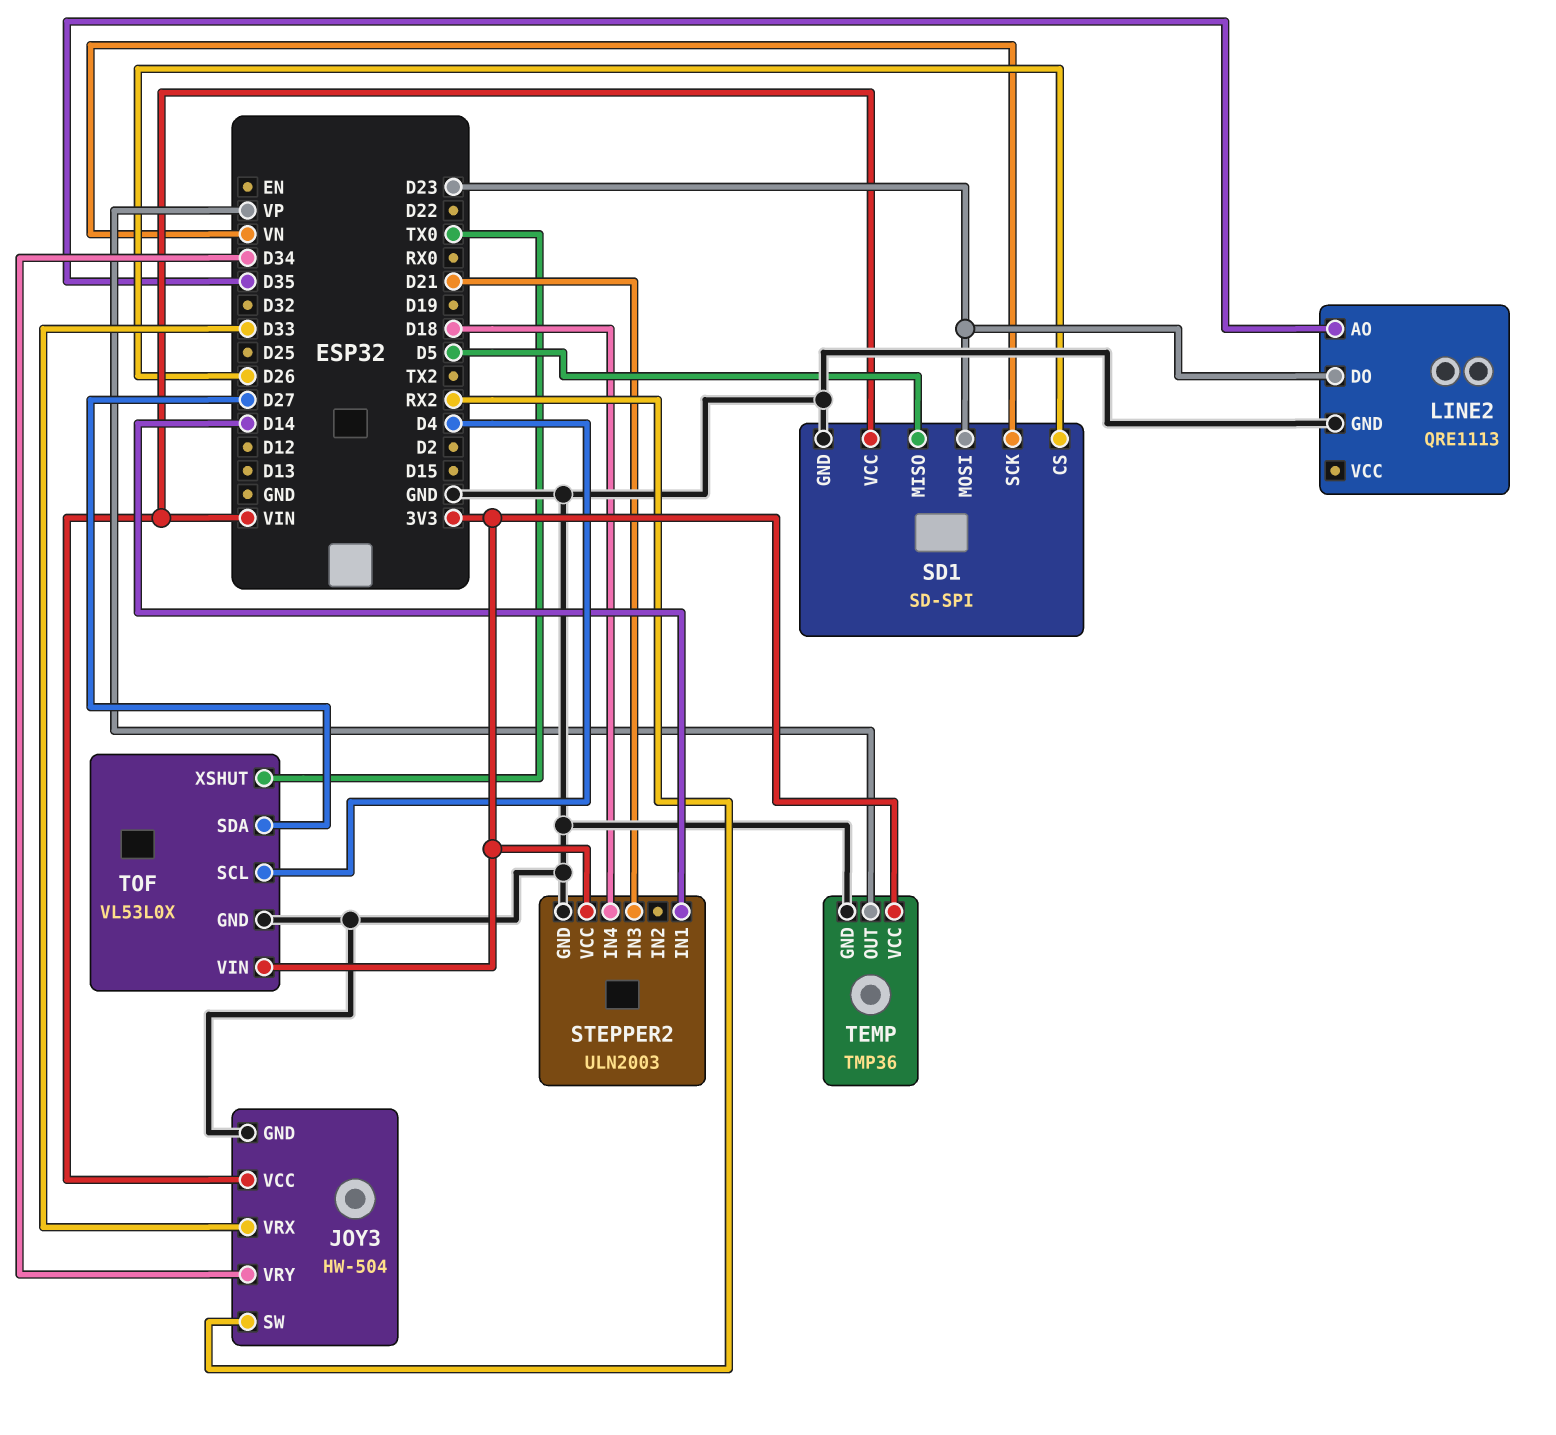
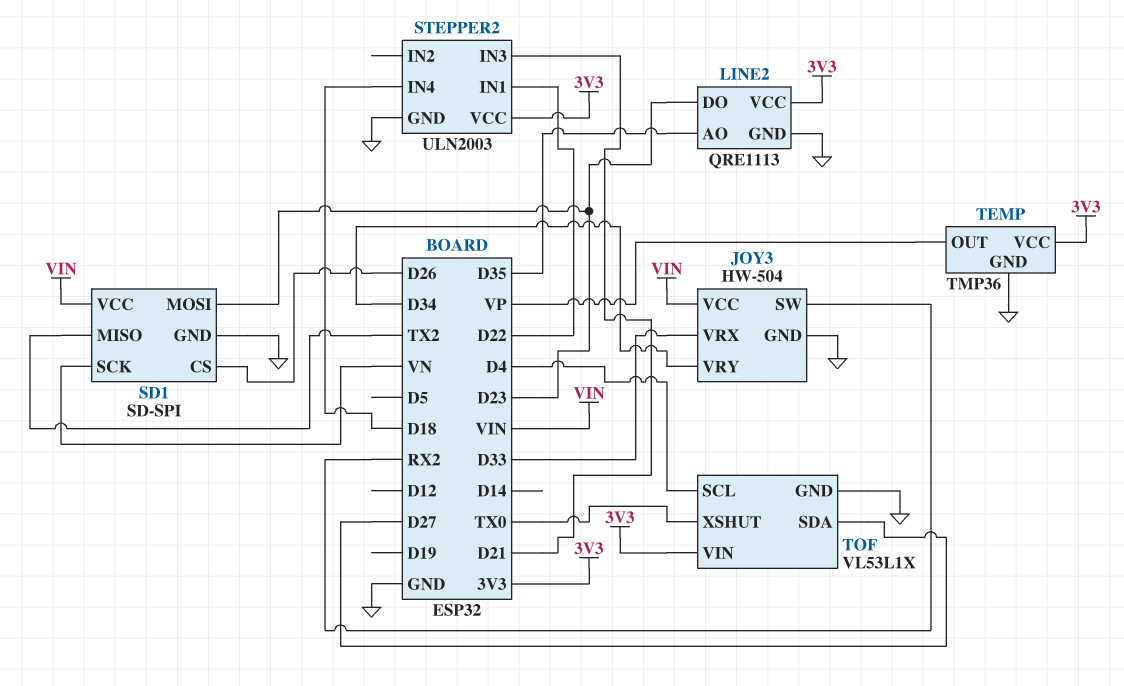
LINE2 pin VCC: none -> 3V3
SD1 pin MISO: D5 -> TX2
STEPPER2 pin IN1: D14 -> D22
TOF: VL53L0X -> VL53L1X

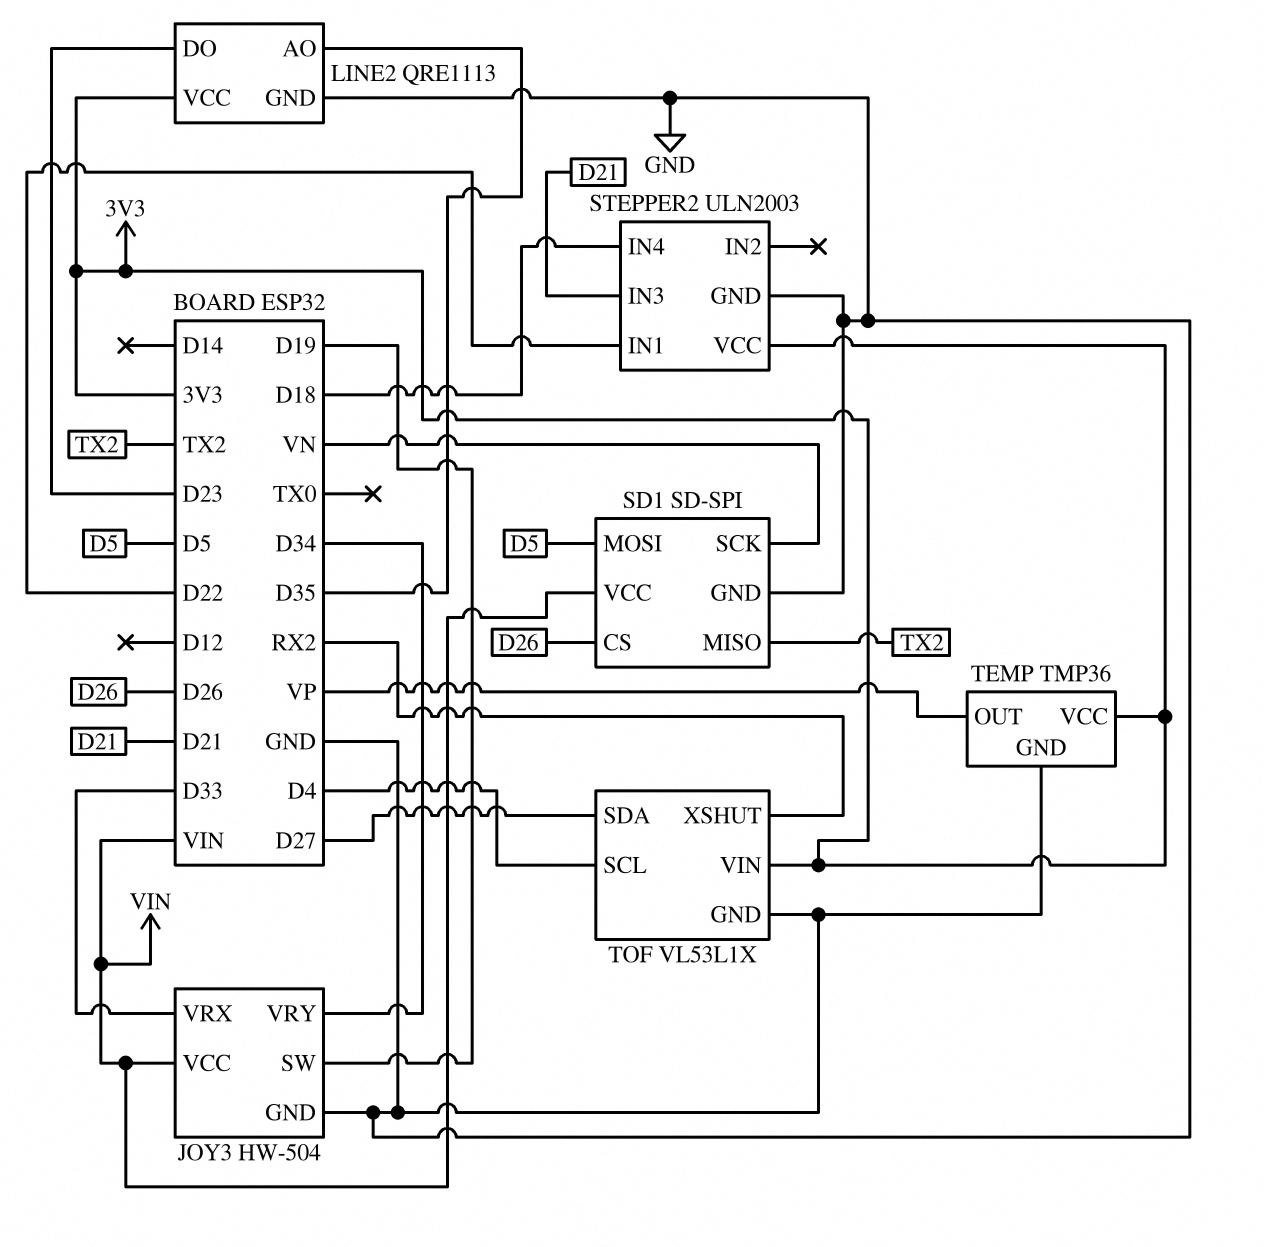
JOY3 pin SW: RX2 -> D19
SD1 pin MOSI: D23 -> D5
TOF pin XSHUT: TX0 -> RX2

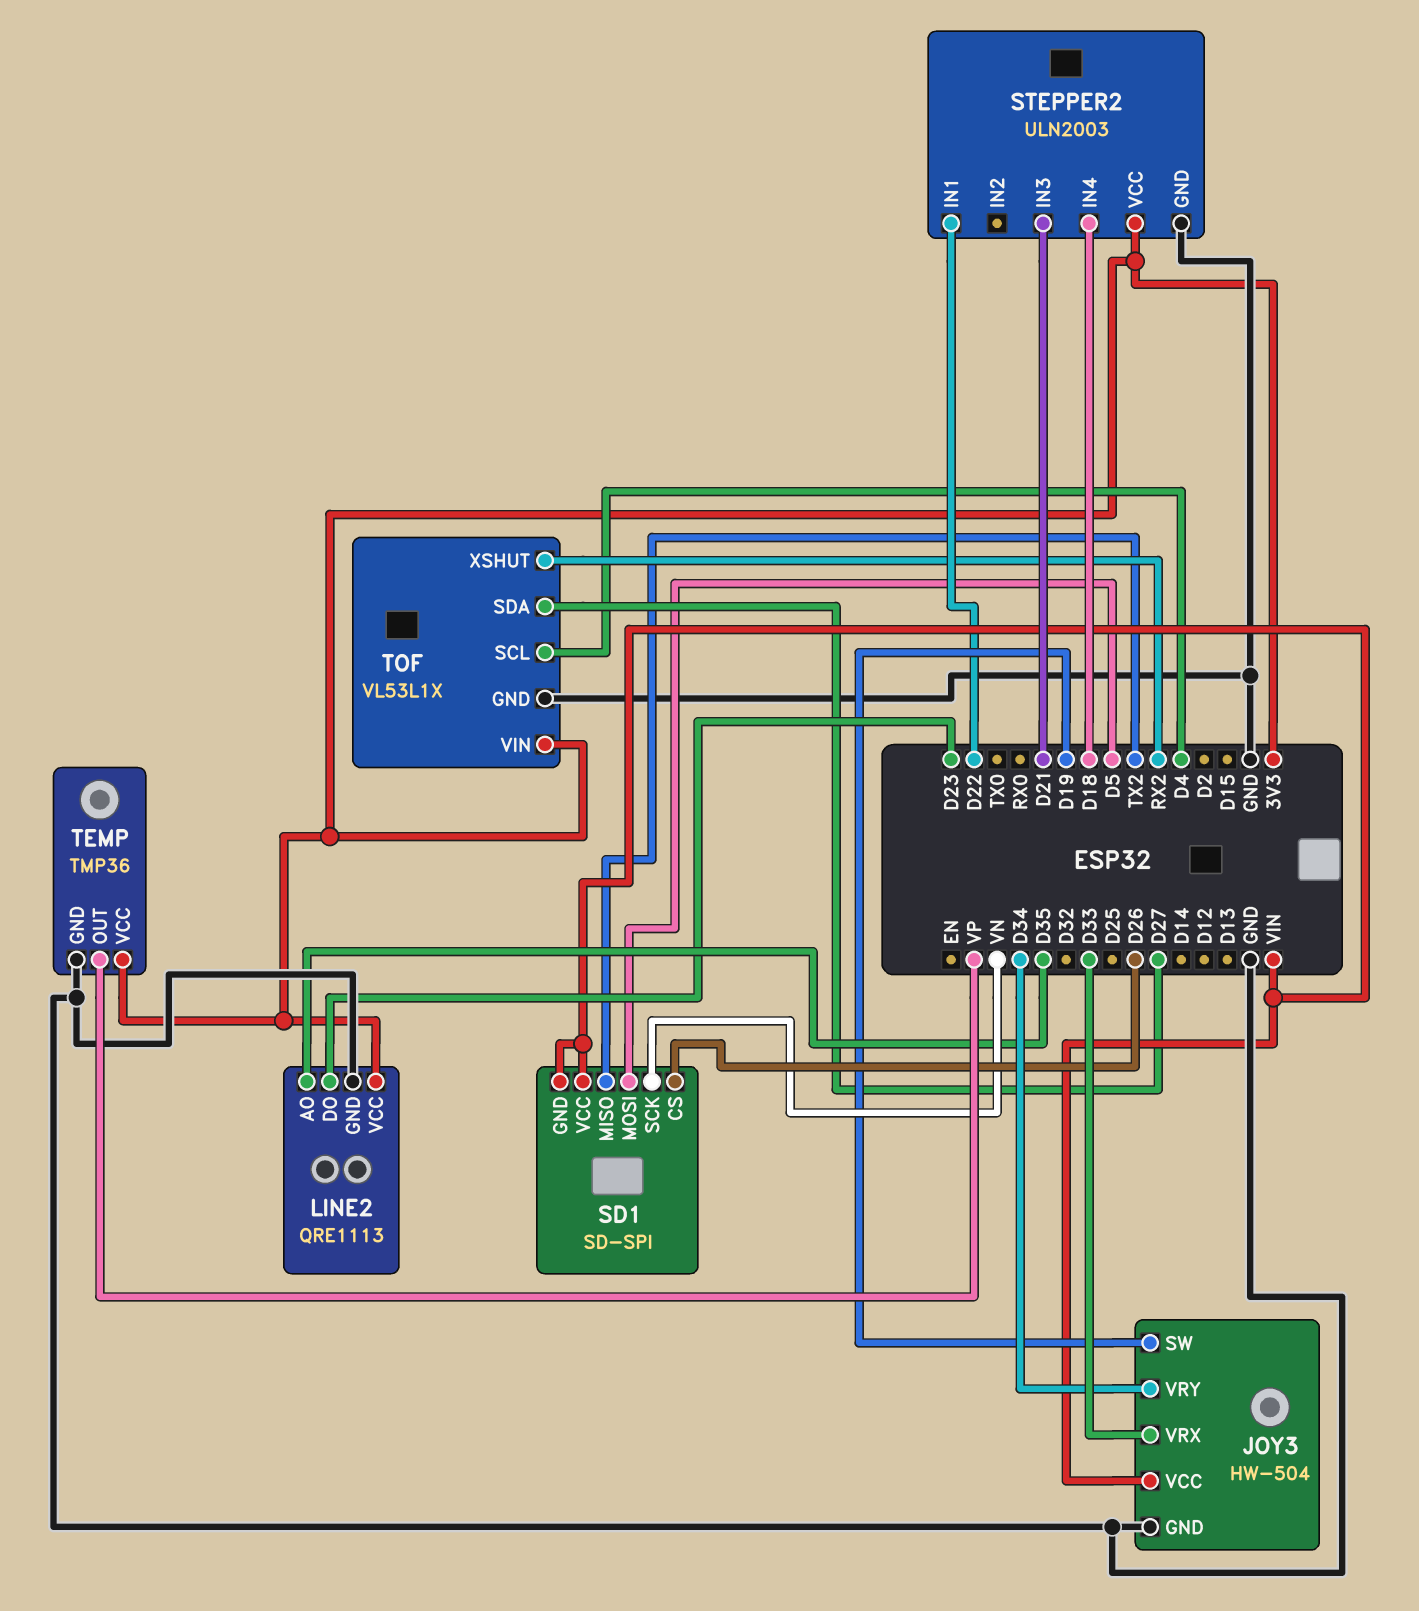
SD1 pin GND: GND -> VIN

